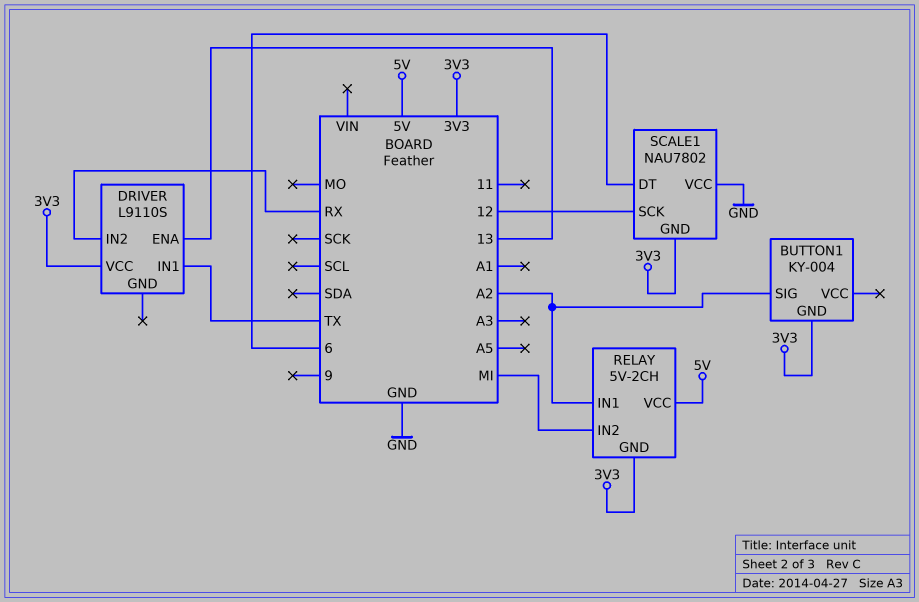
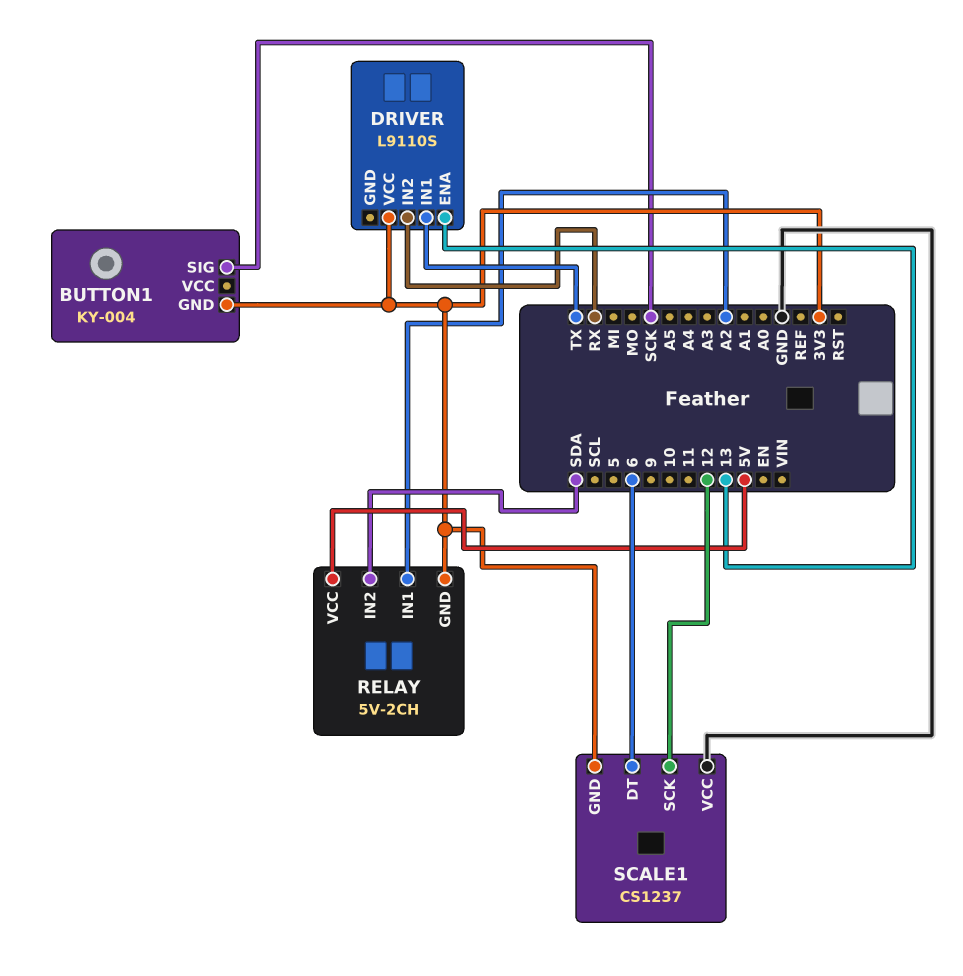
BUTTON1 pin SIG: A2 -> SCK
RELAY pin IN2: MI -> SDA
SCALE1: NAU7802 -> CS1237

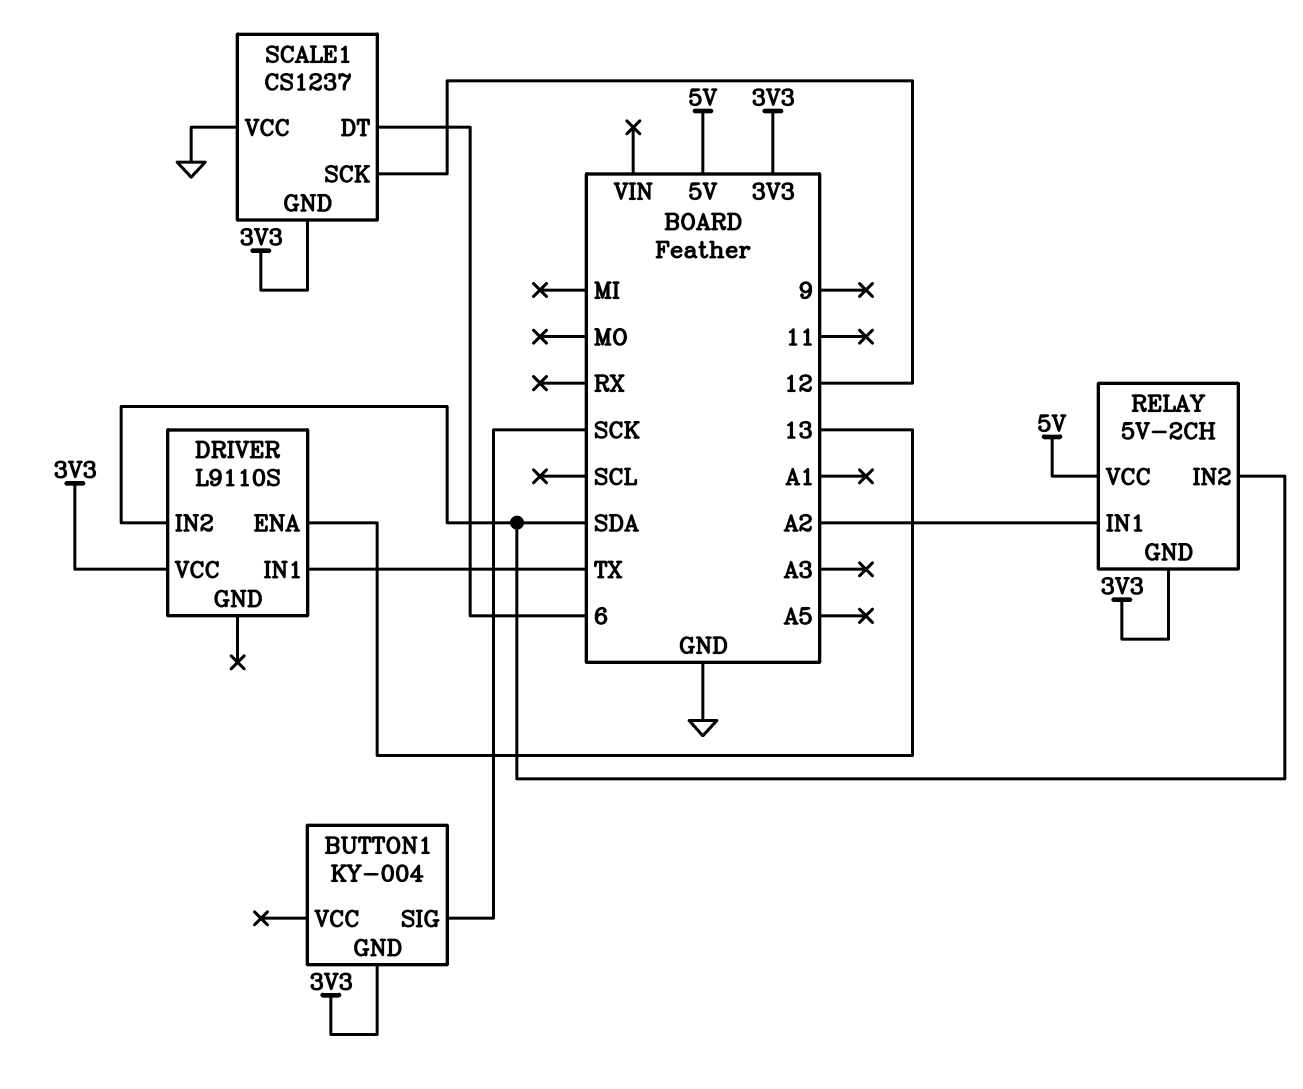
DRIVER pin IN2: RX -> SDA

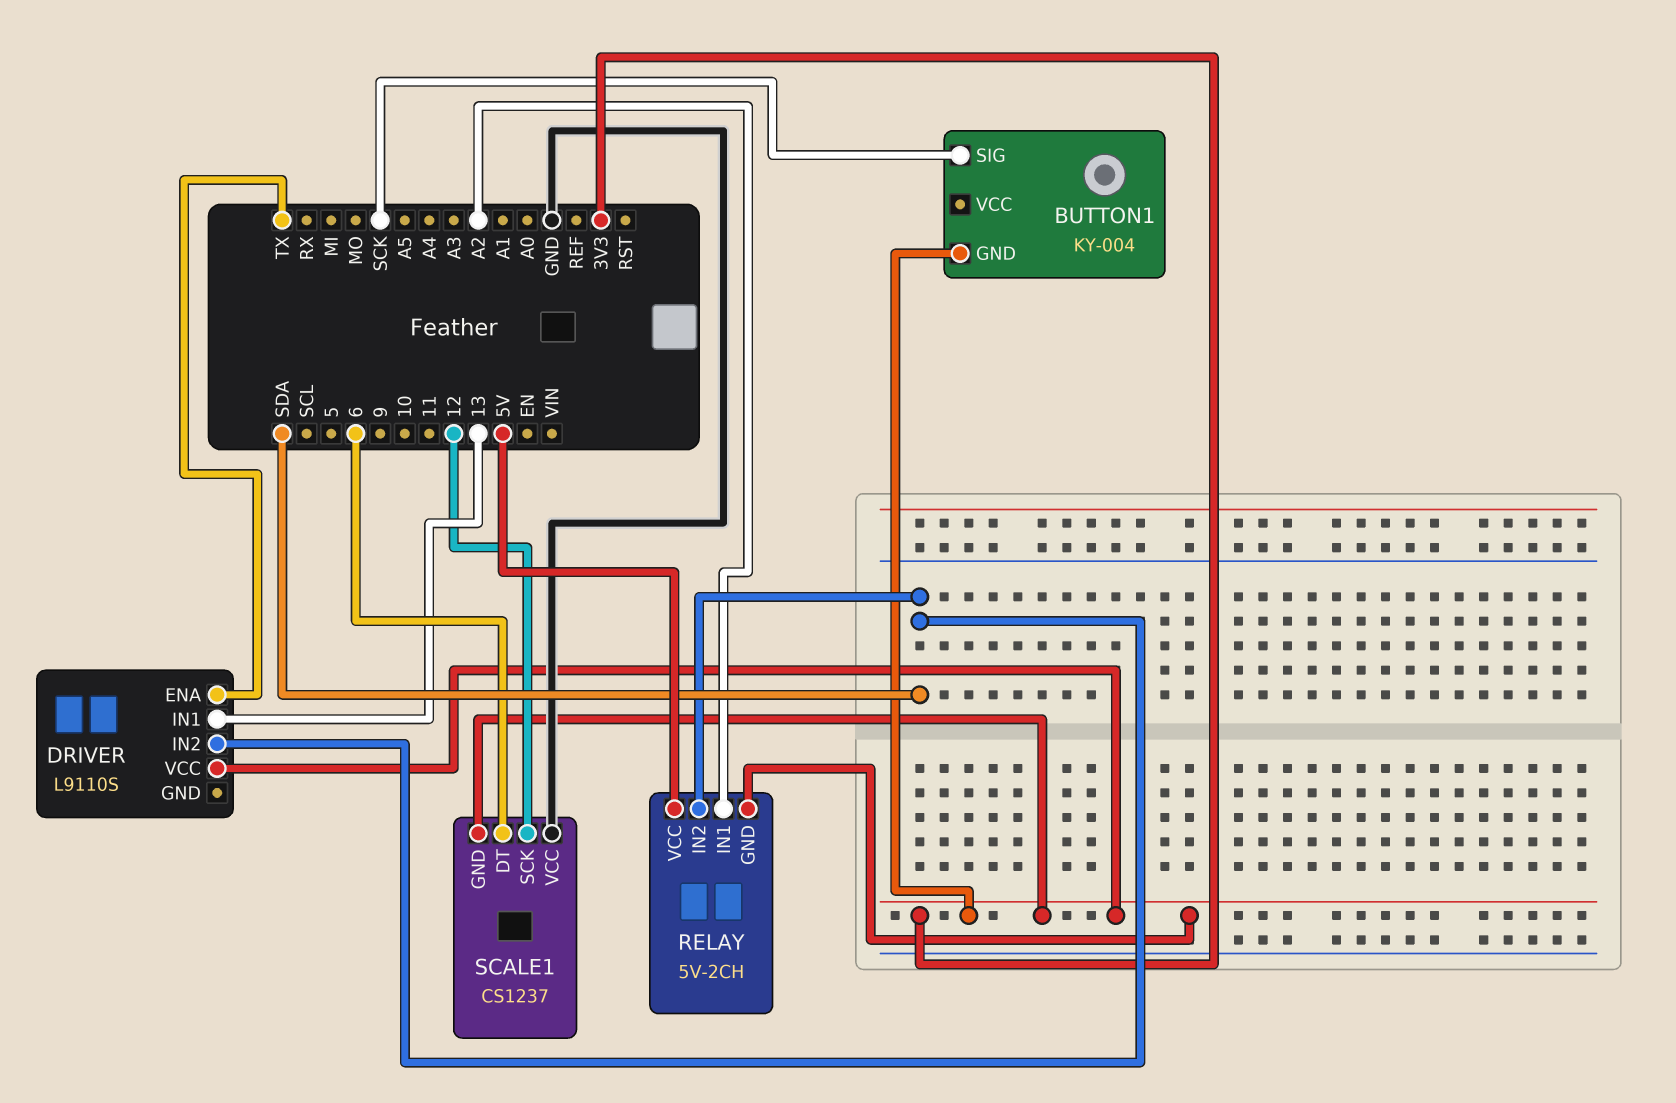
DRIVER pin ENA: 13 -> TX
DRIVER pin IN1: TX -> 13

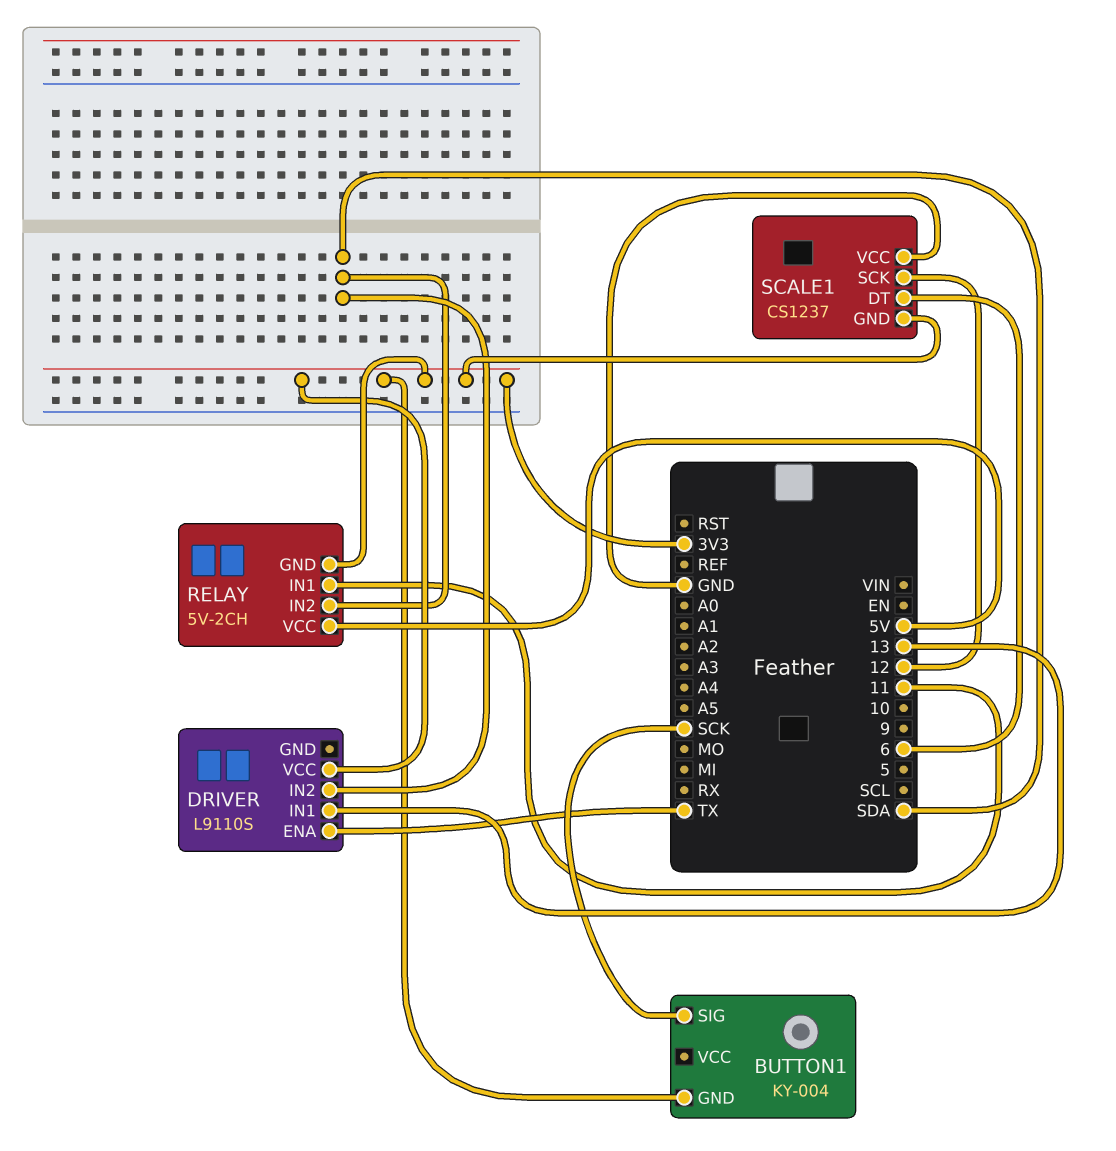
RELAY pin IN1: A2 -> 11

